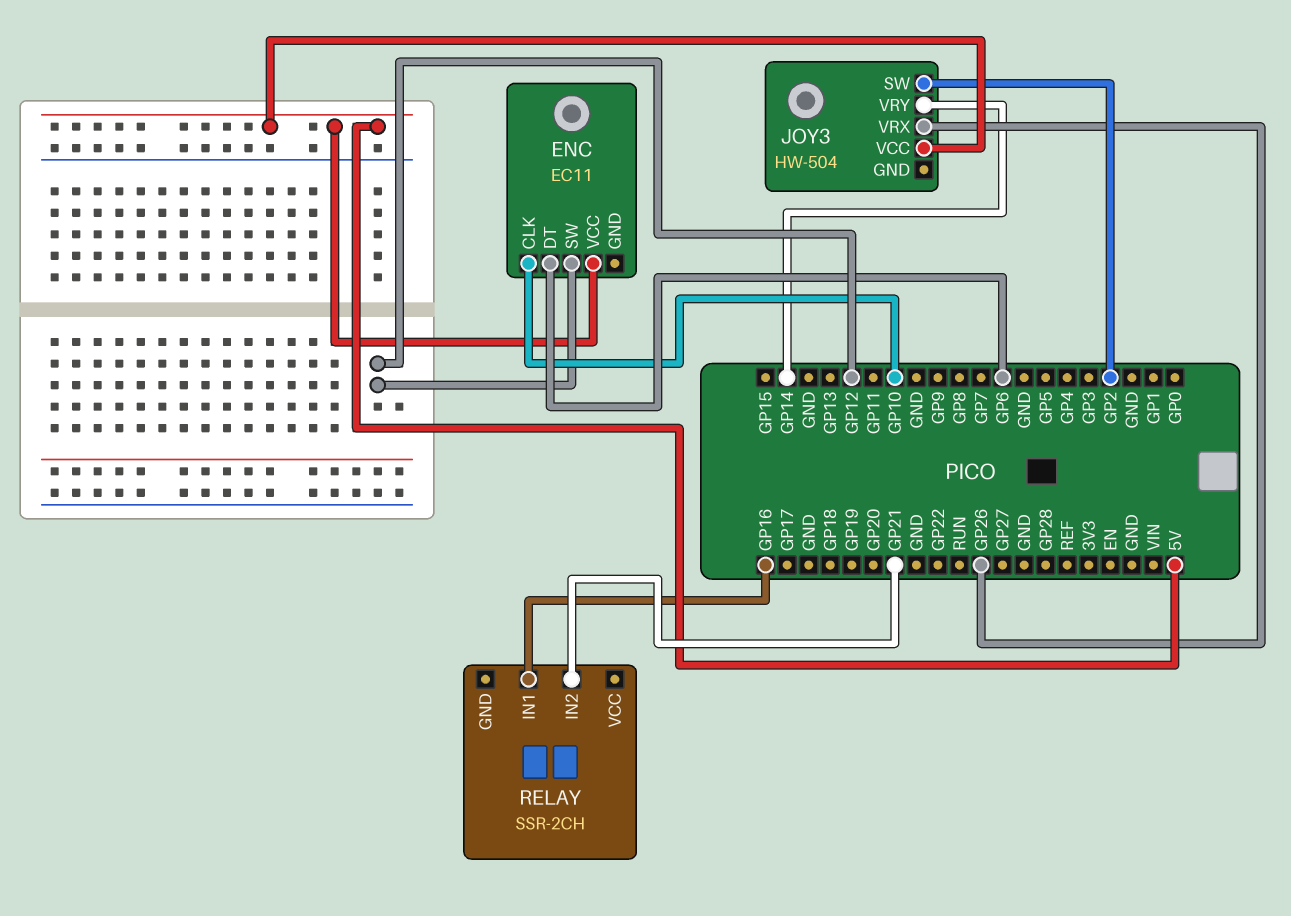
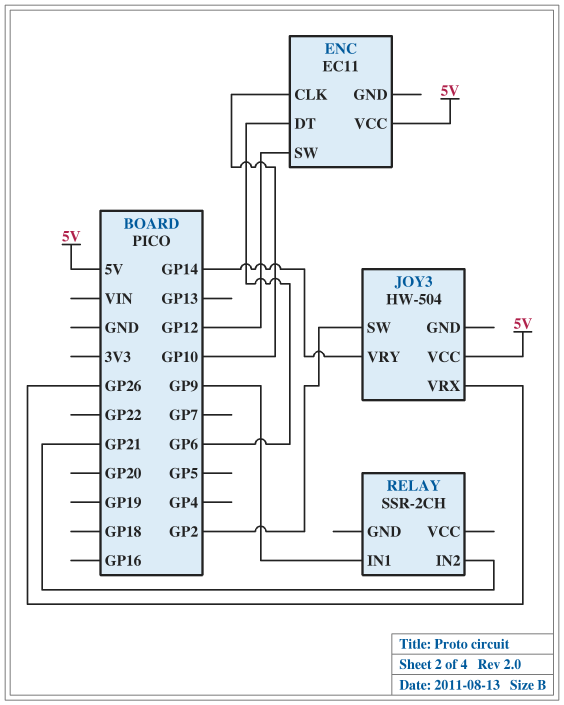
RELAY pin IN1: GP16 -> GP9

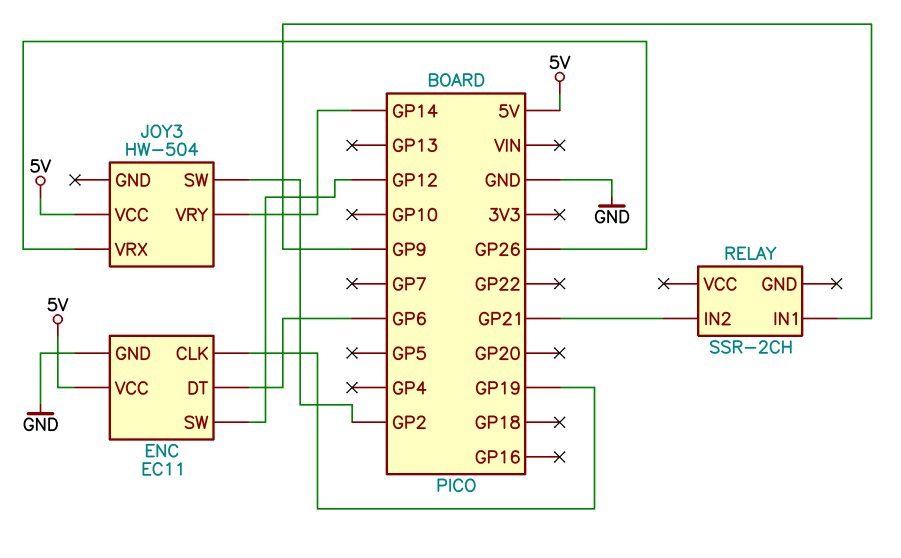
ENC pin CLK: GP10 -> GP19
ENC pin GND: none -> GND

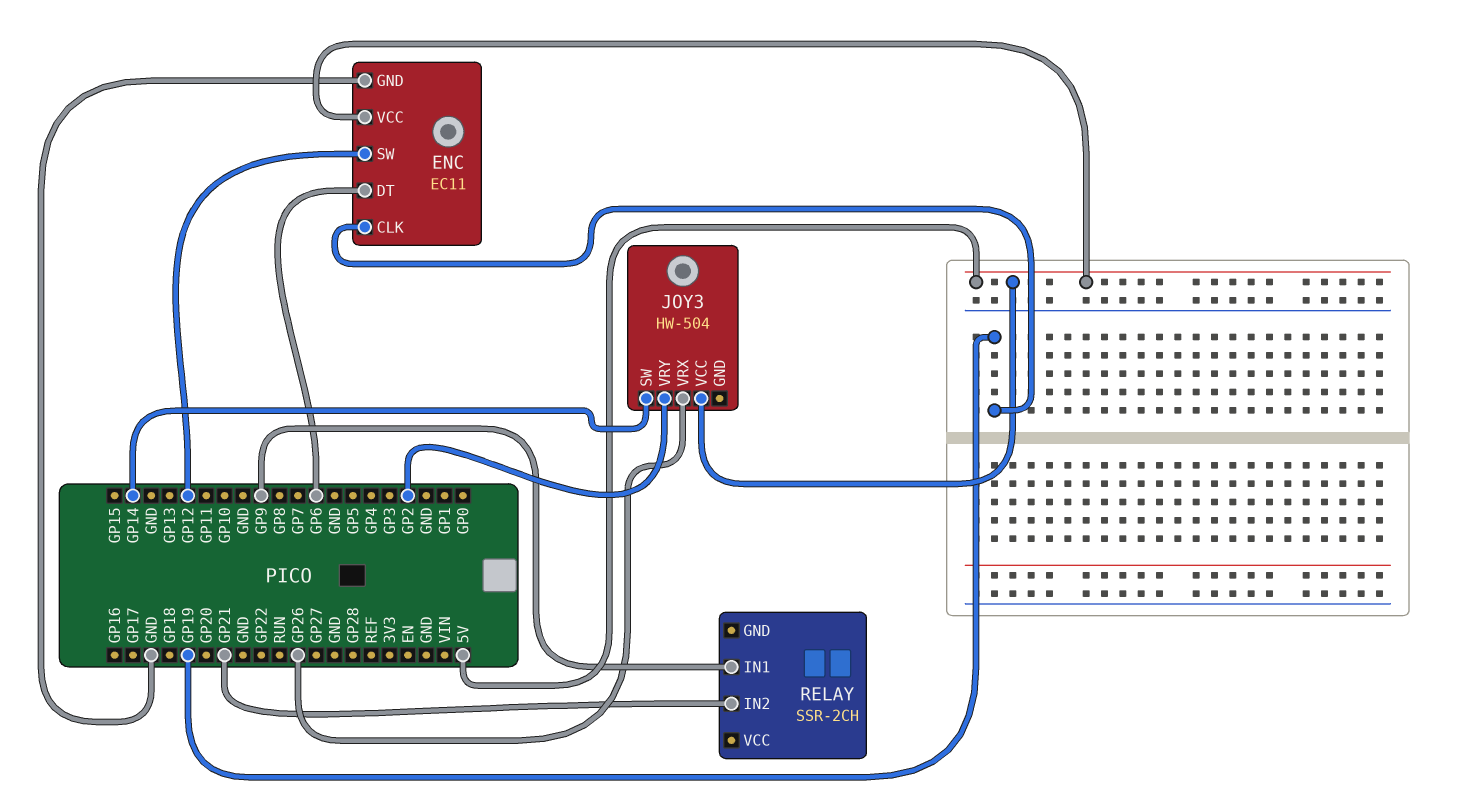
JOY3 pin SW: GP2 -> GP14
JOY3 pin VRY: GP14 -> GP2

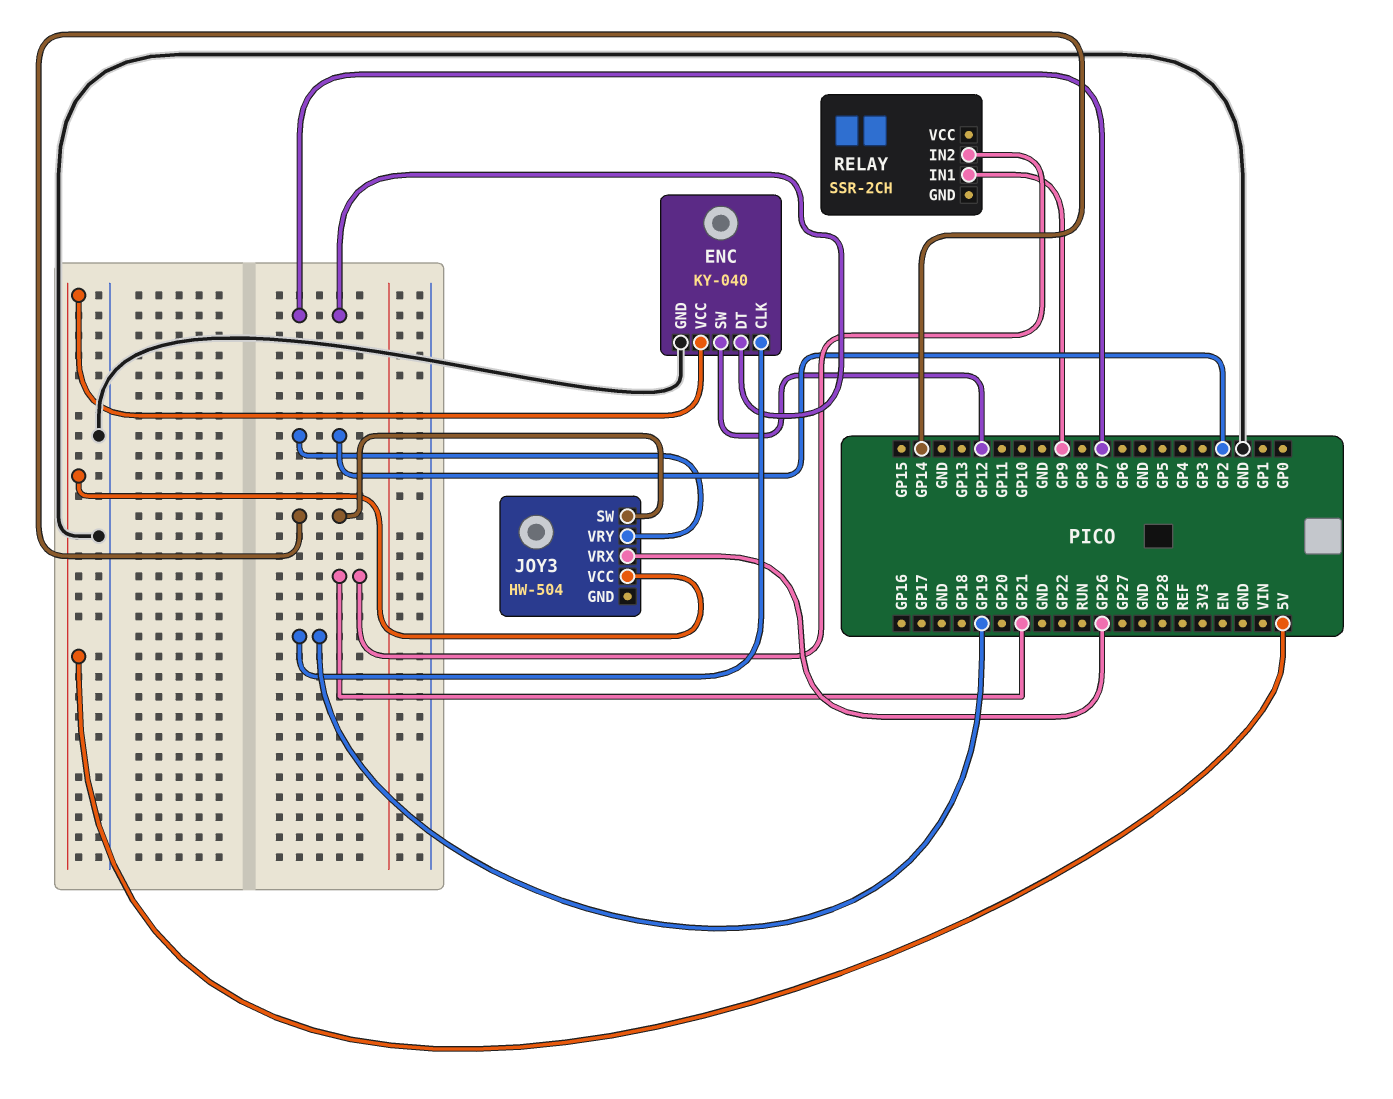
ENC: EC11 -> KY-040
ENC pin DT: GP6 -> GP7

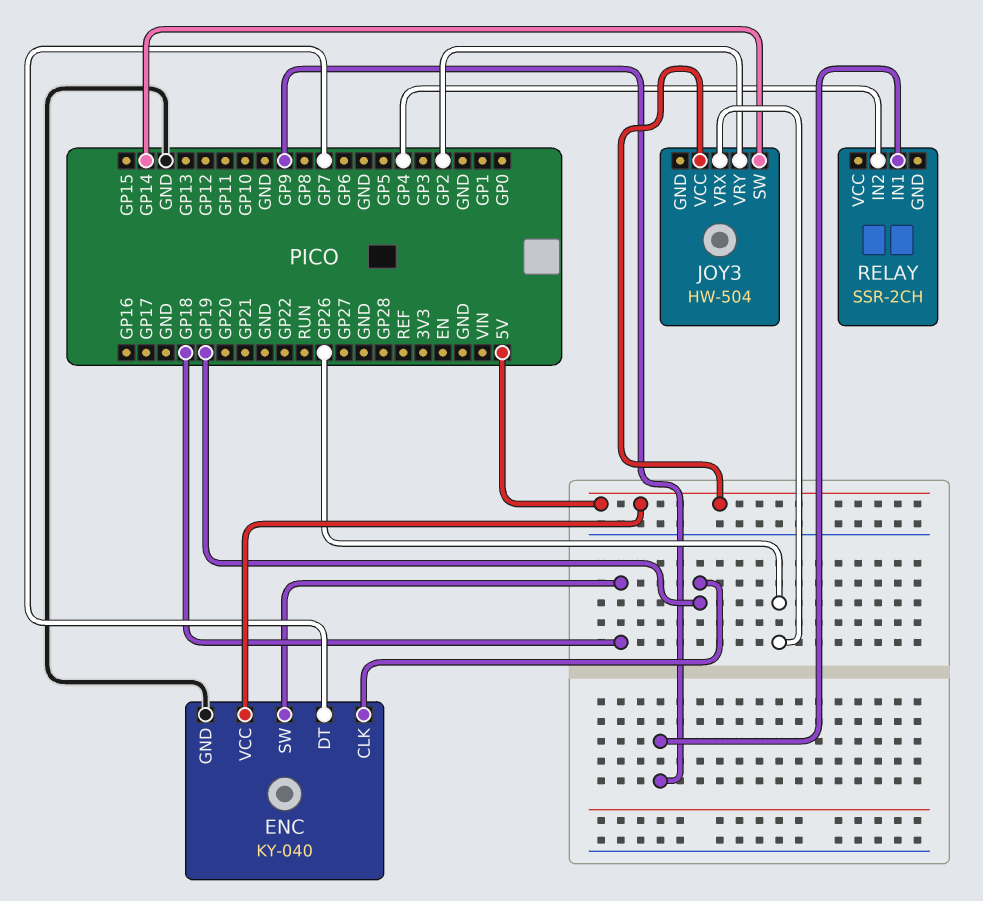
ENC pin SW: GP12 -> GP18
RELAY pin IN2: GP21 -> GP4

